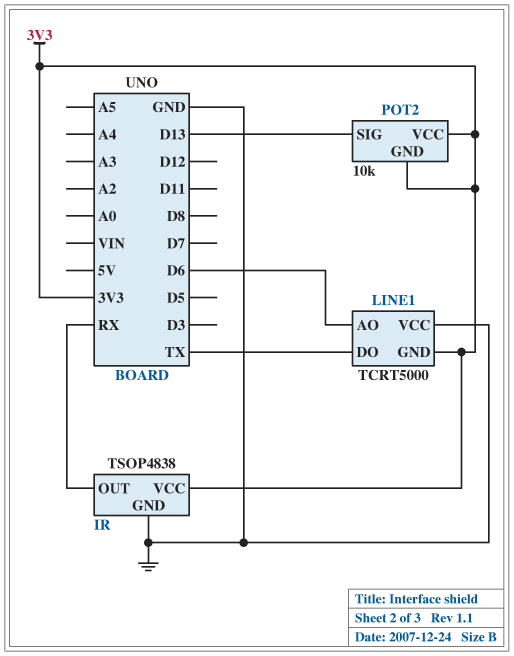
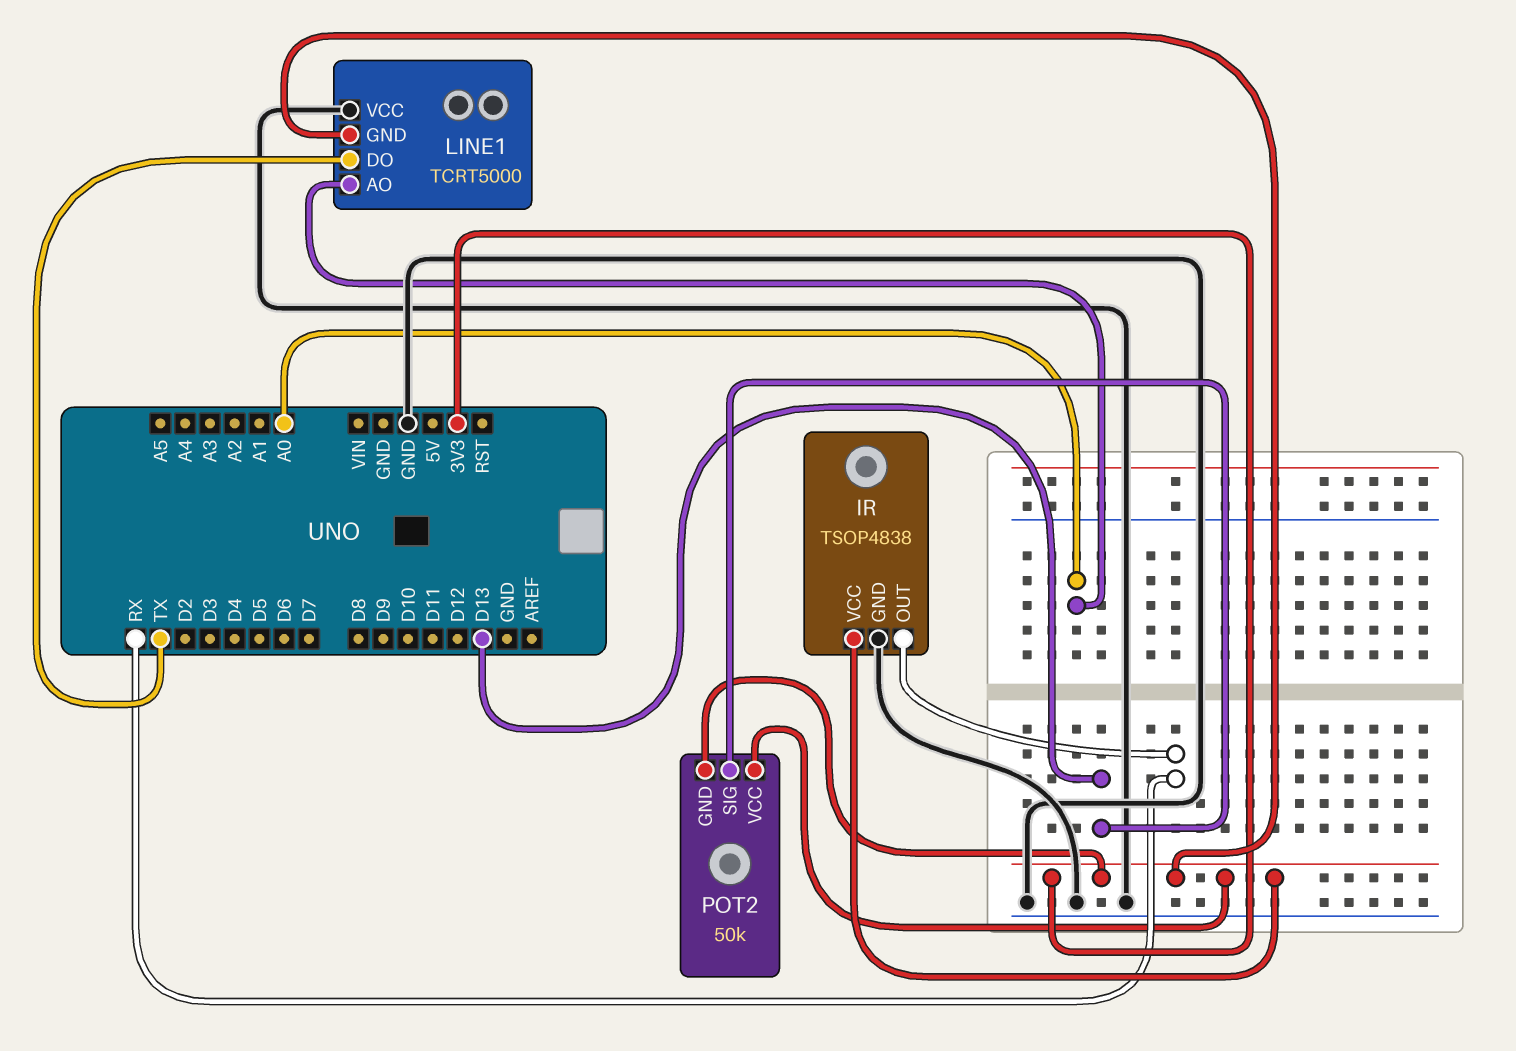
LINE1 pin AO: D6 -> A0
POT2: 10k -> 50k

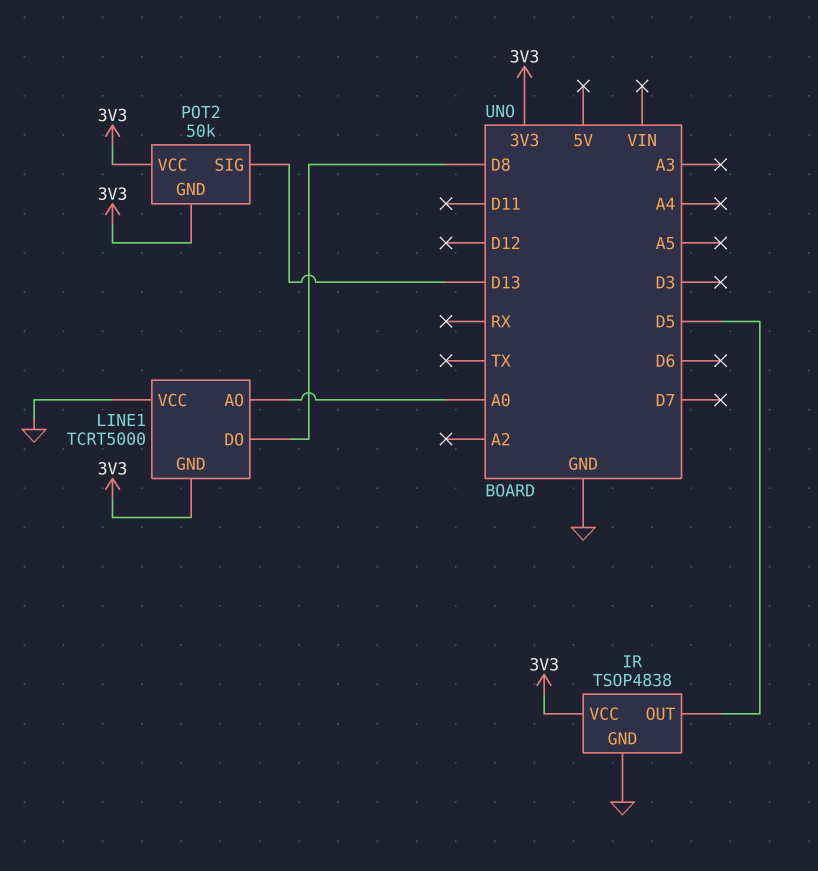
IR pin OUT: RX -> D5
LINE1 pin DO: TX -> D8

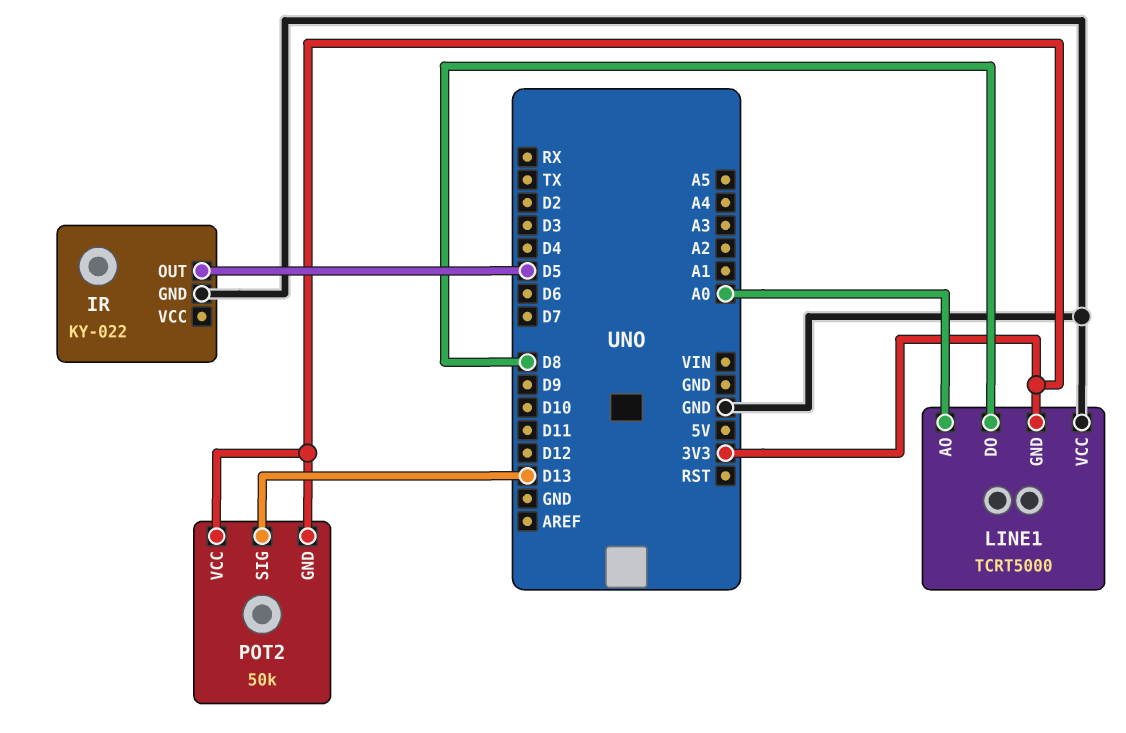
IR: TSOP4838 -> KY-022
IR pin VCC: 3V3 -> none

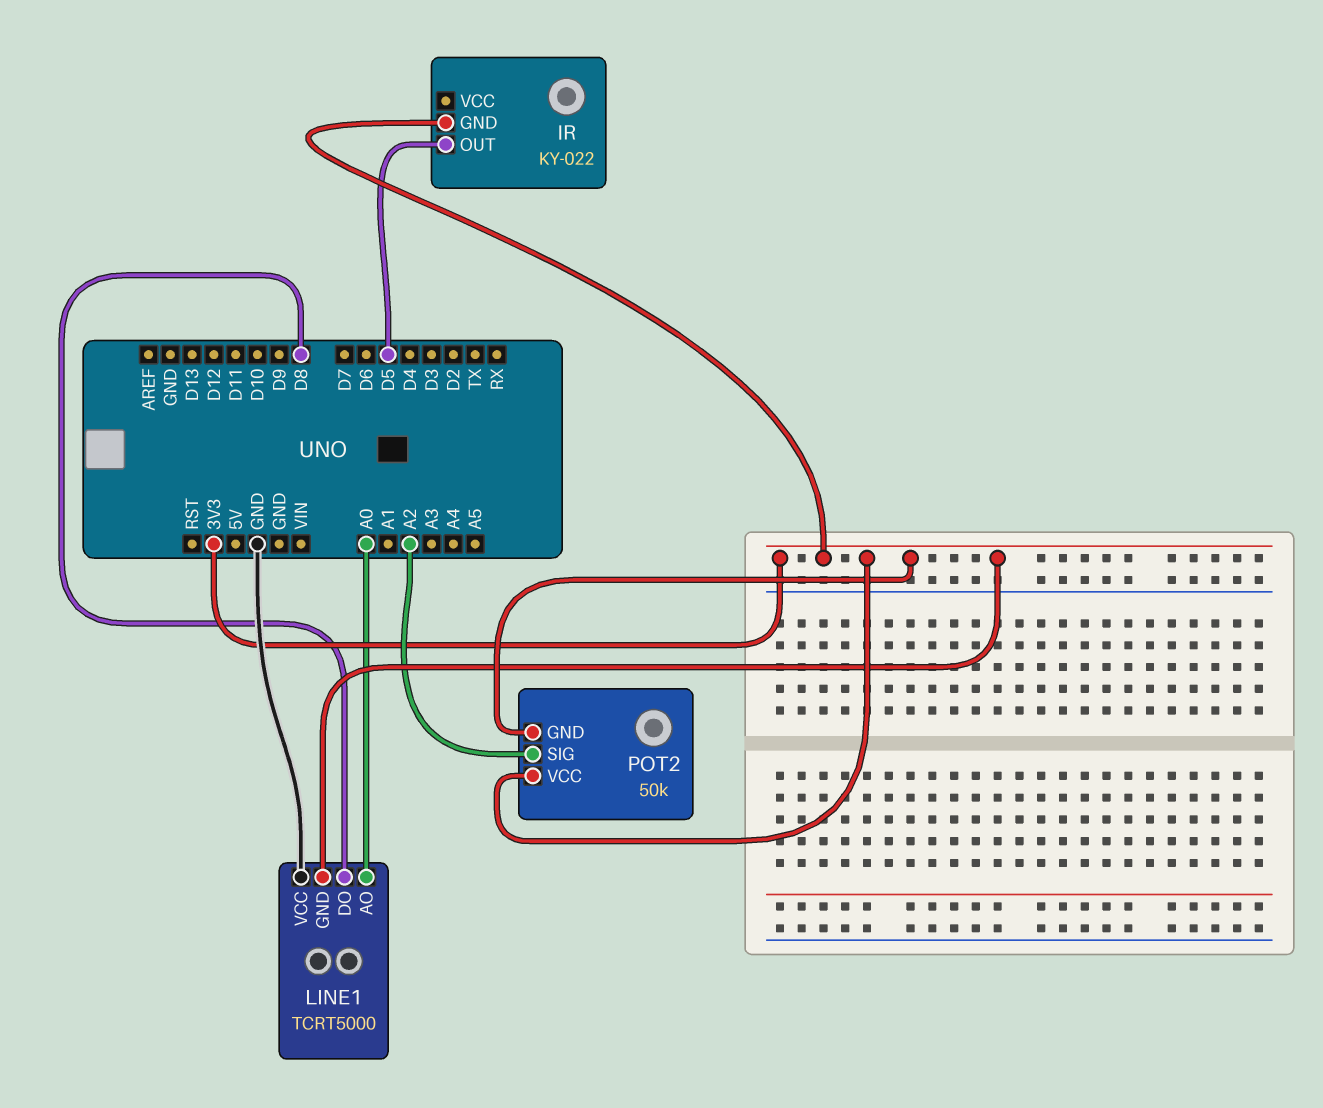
IR pin GND: GND -> 3V3
POT2 pin SIG: D13 -> A2

